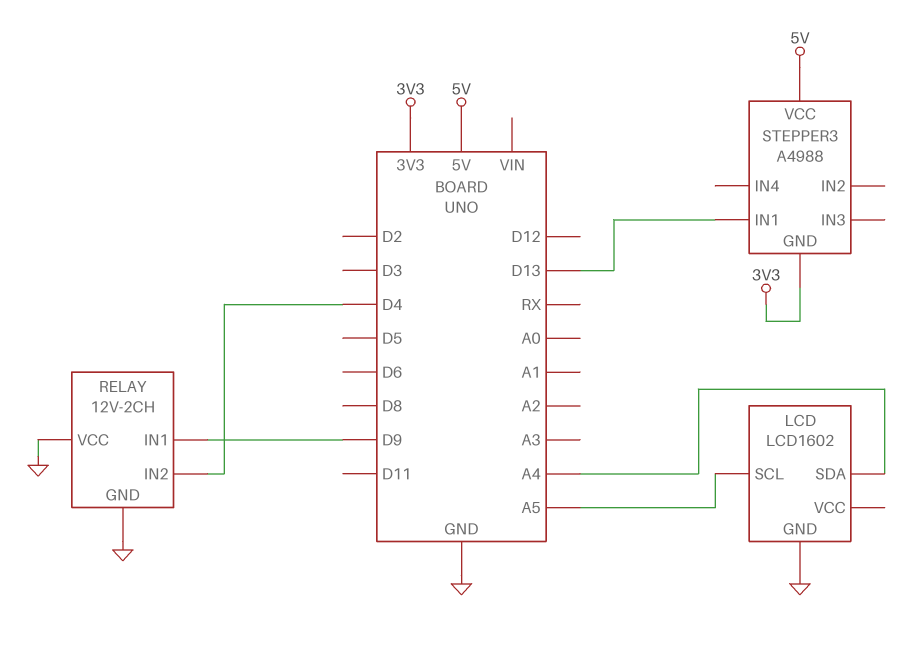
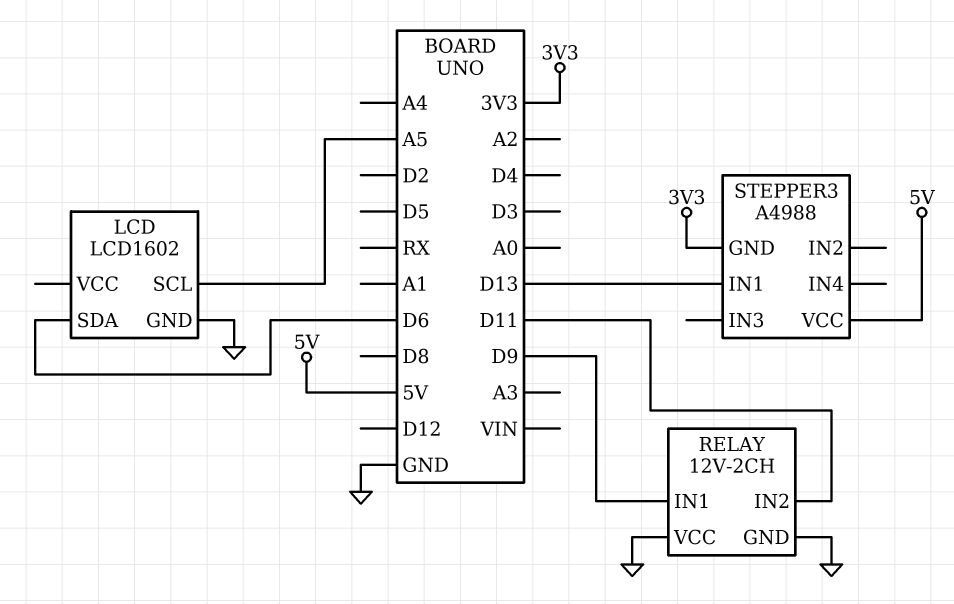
LCD pin SDA: A4 -> D6
RELAY pin IN2: D4 -> D11

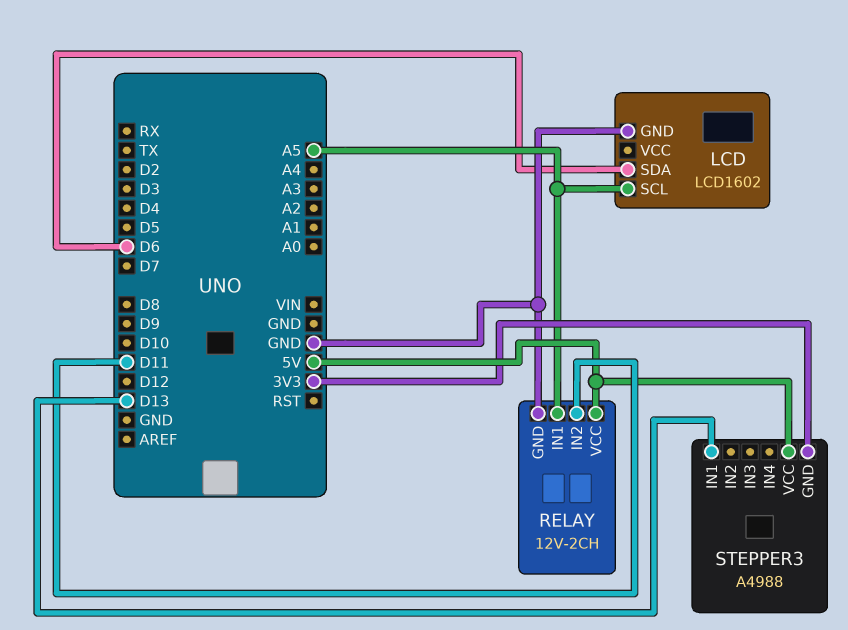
RELAY pin IN1: D9 -> A5
RELAY pin VCC: GND -> 5V

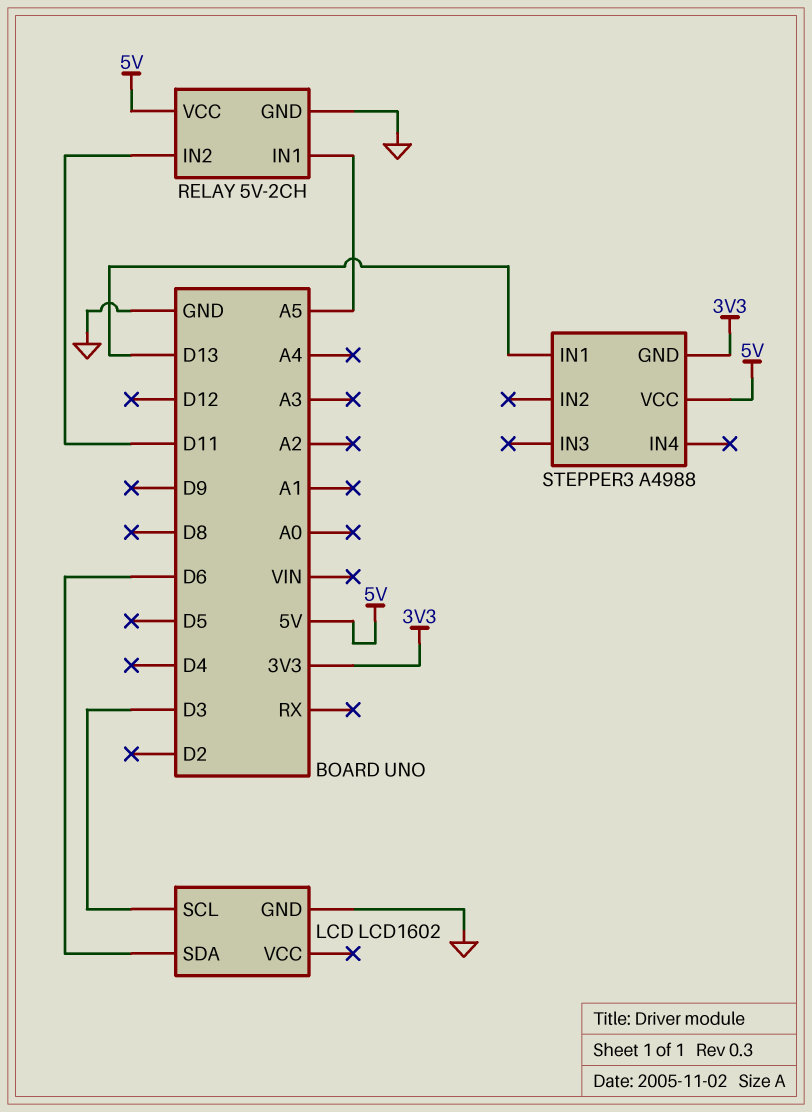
LCD pin SCL: A5 -> D3
RELAY: 12V-2CH -> 5V-2CH

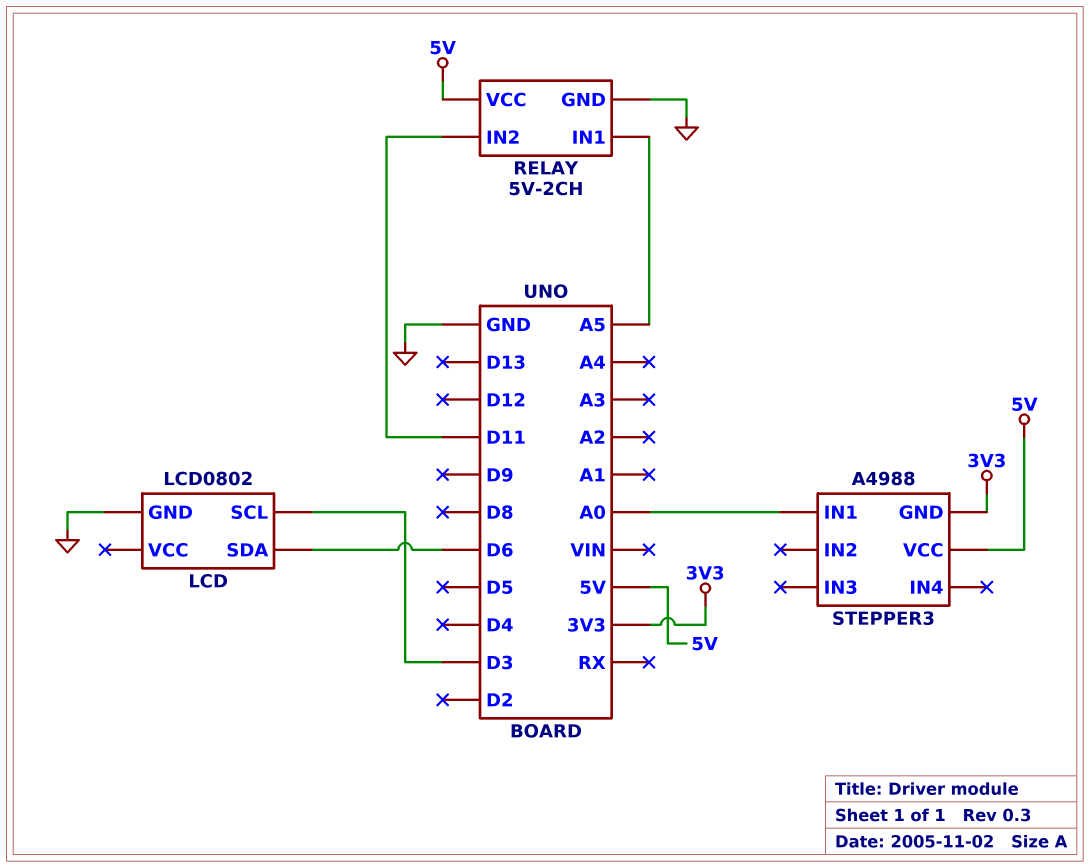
LCD: LCD1602 -> LCD0802
STEPPER3 pin IN1: D13 -> A0

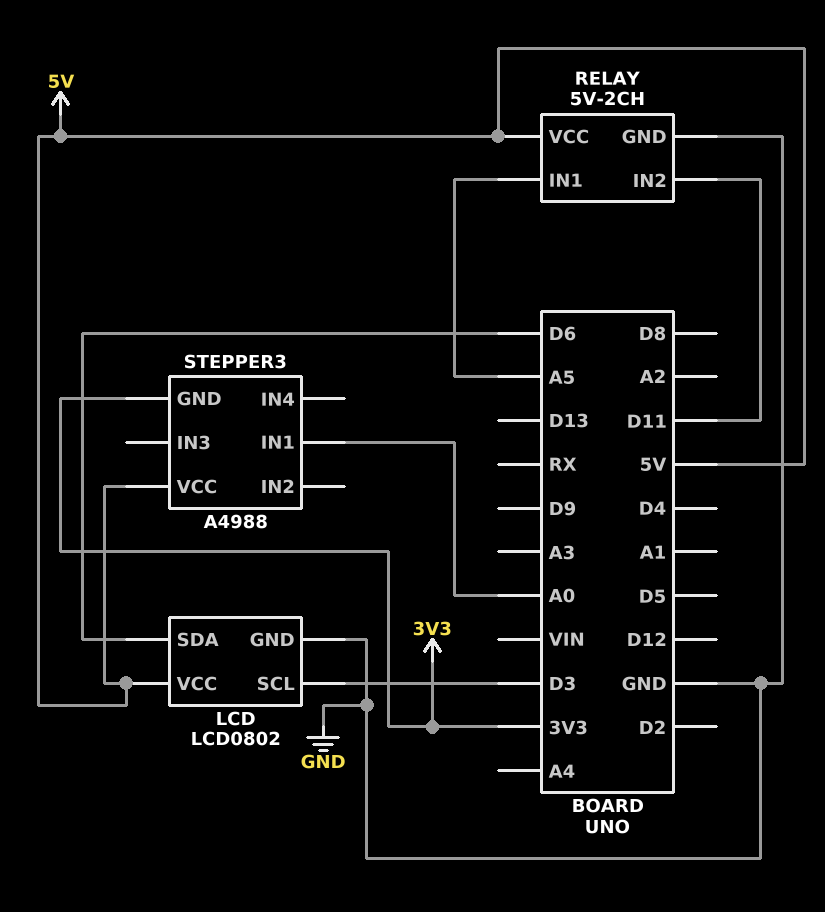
LCD pin VCC: none -> 5V

